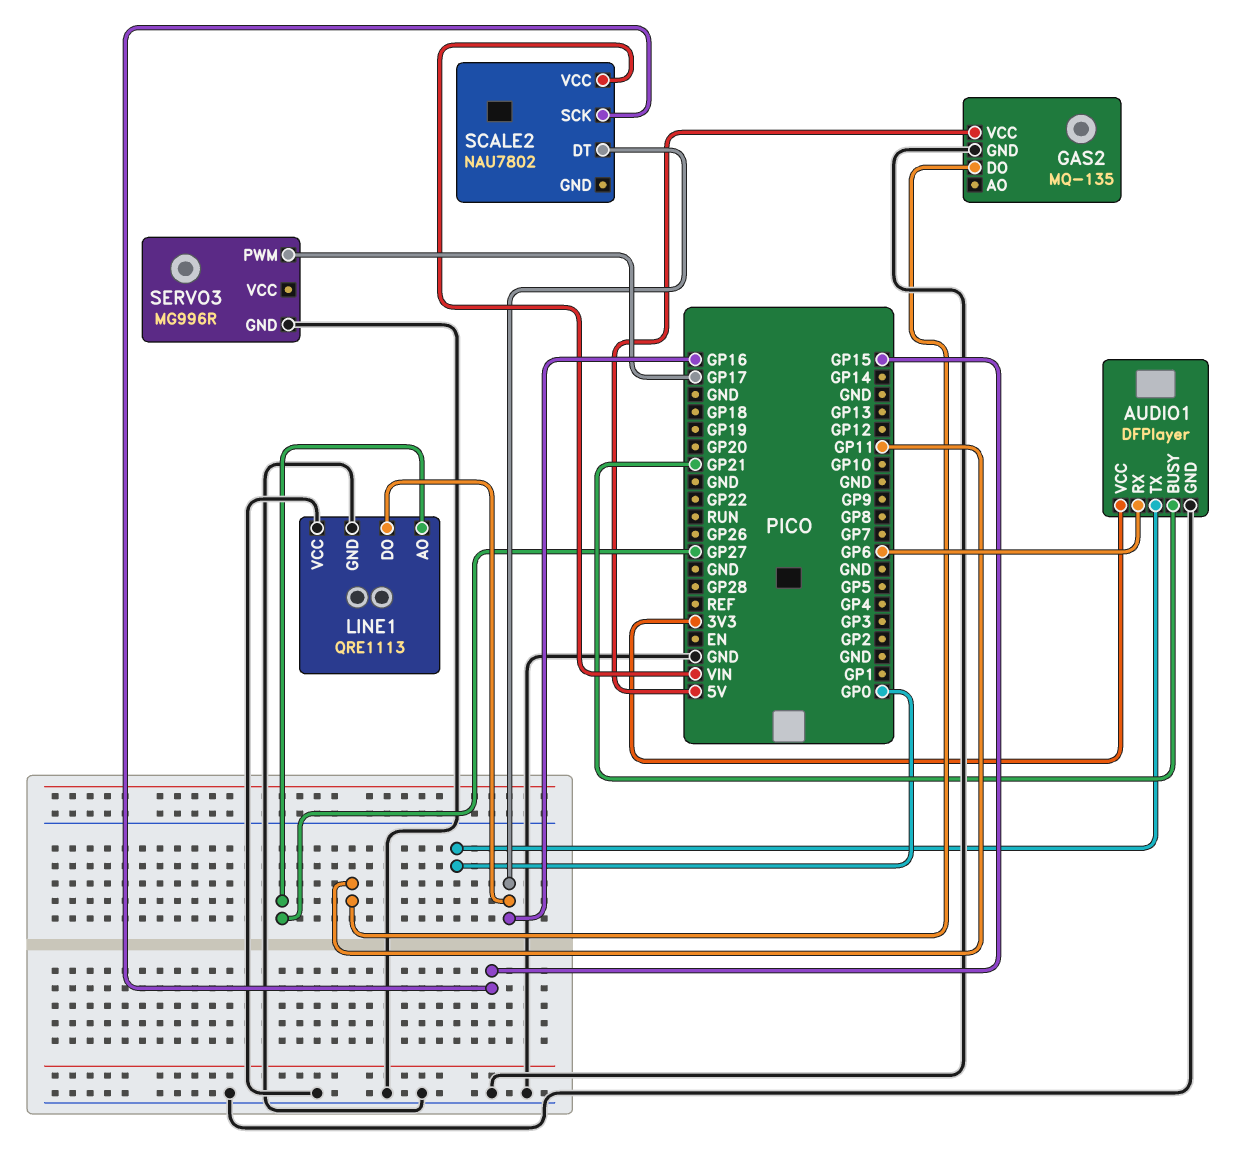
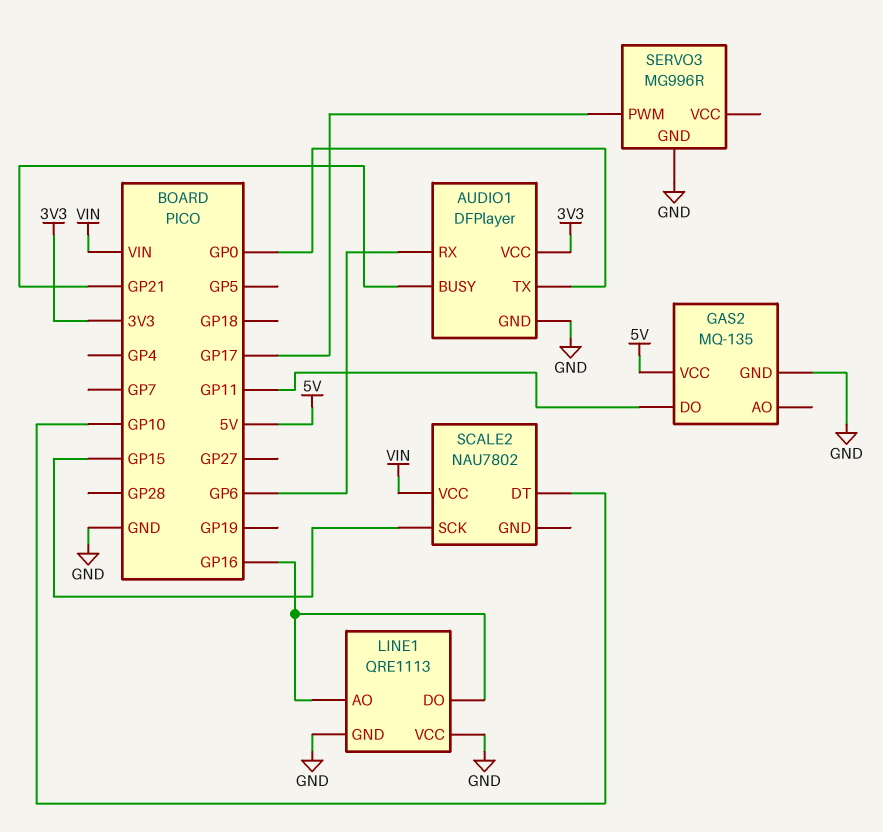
LINE1 pin AO: GP27 -> GP16
SCALE2 pin DT: GP16 -> GP10

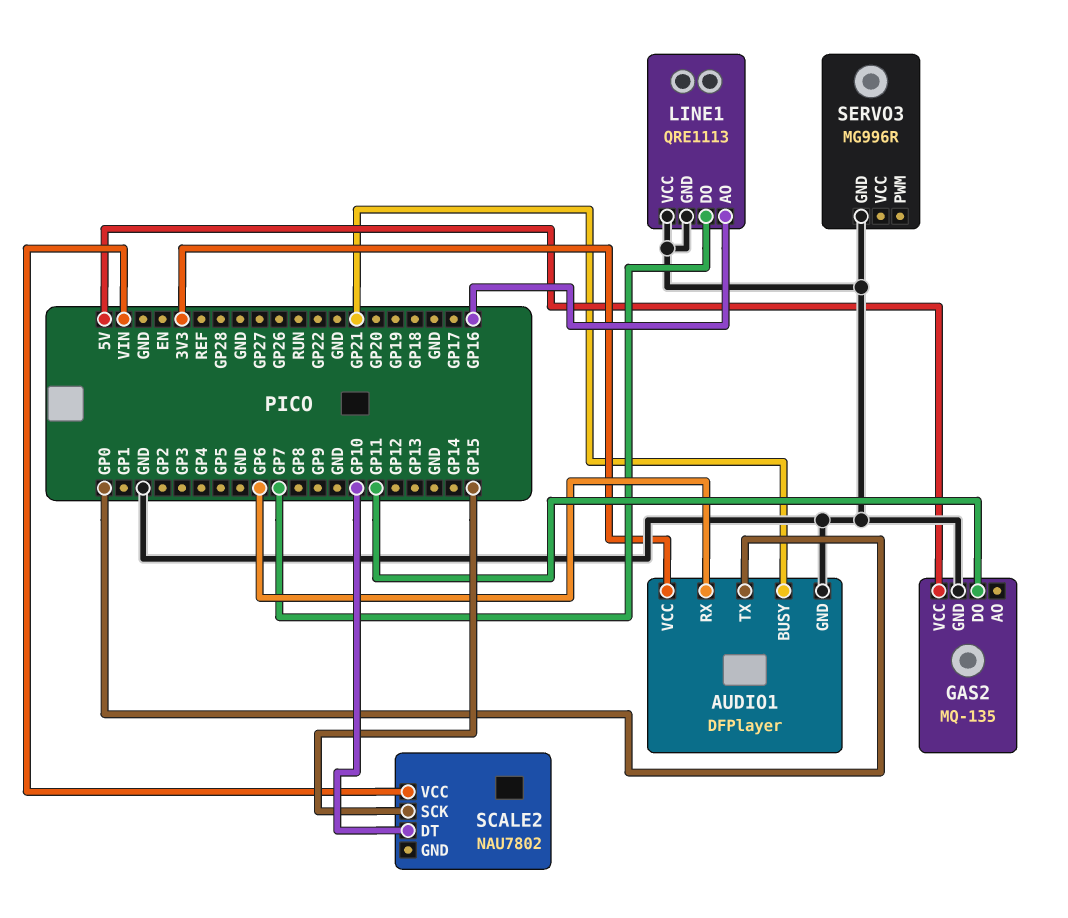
LINE1 pin DO: GP16 -> GP7
SERVO3 pin PWM: GP17 -> none

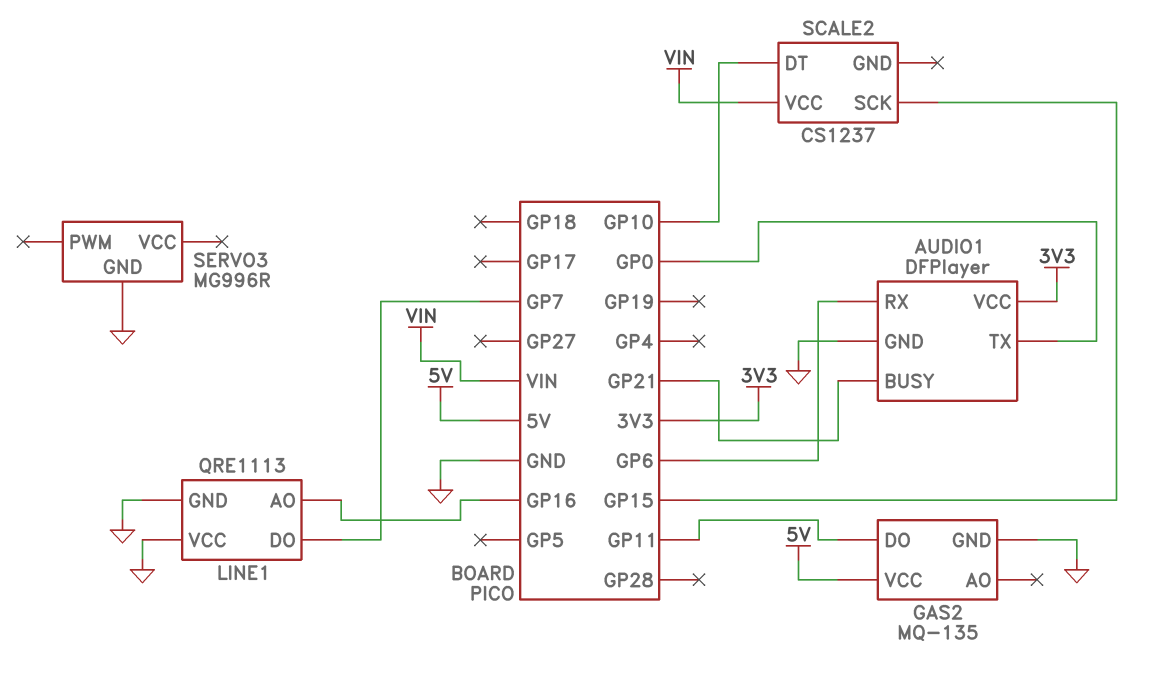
SCALE2: NAU7802 -> CS1237

